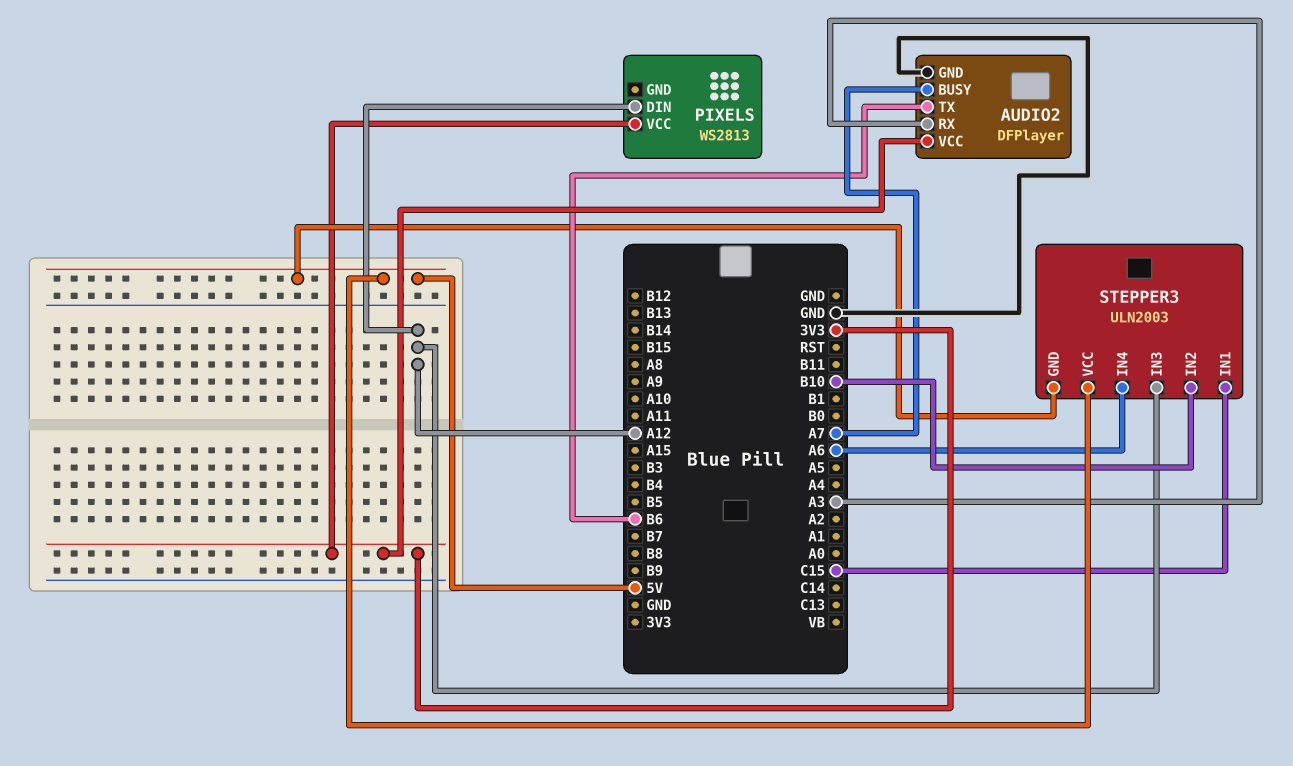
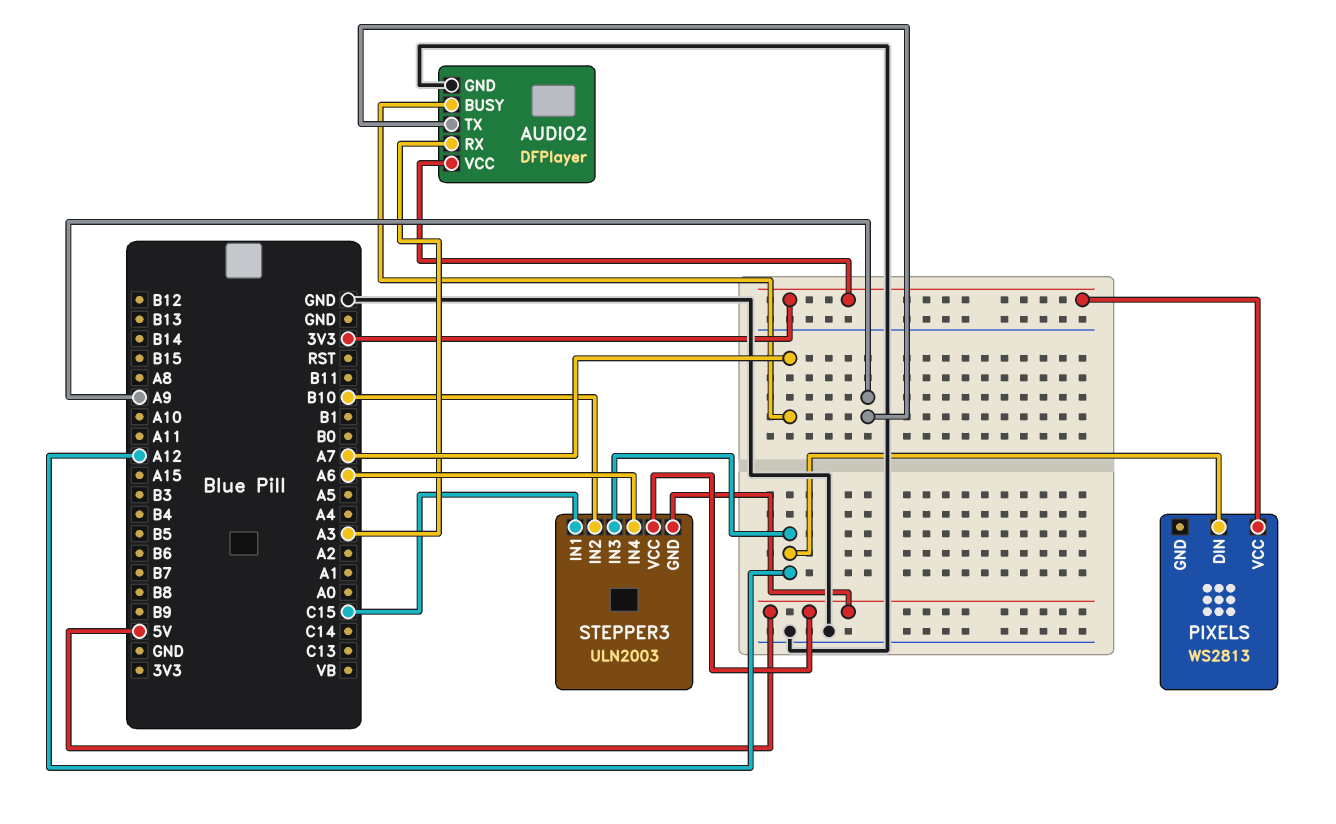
AUDIO2 pin TX: B6 -> A9

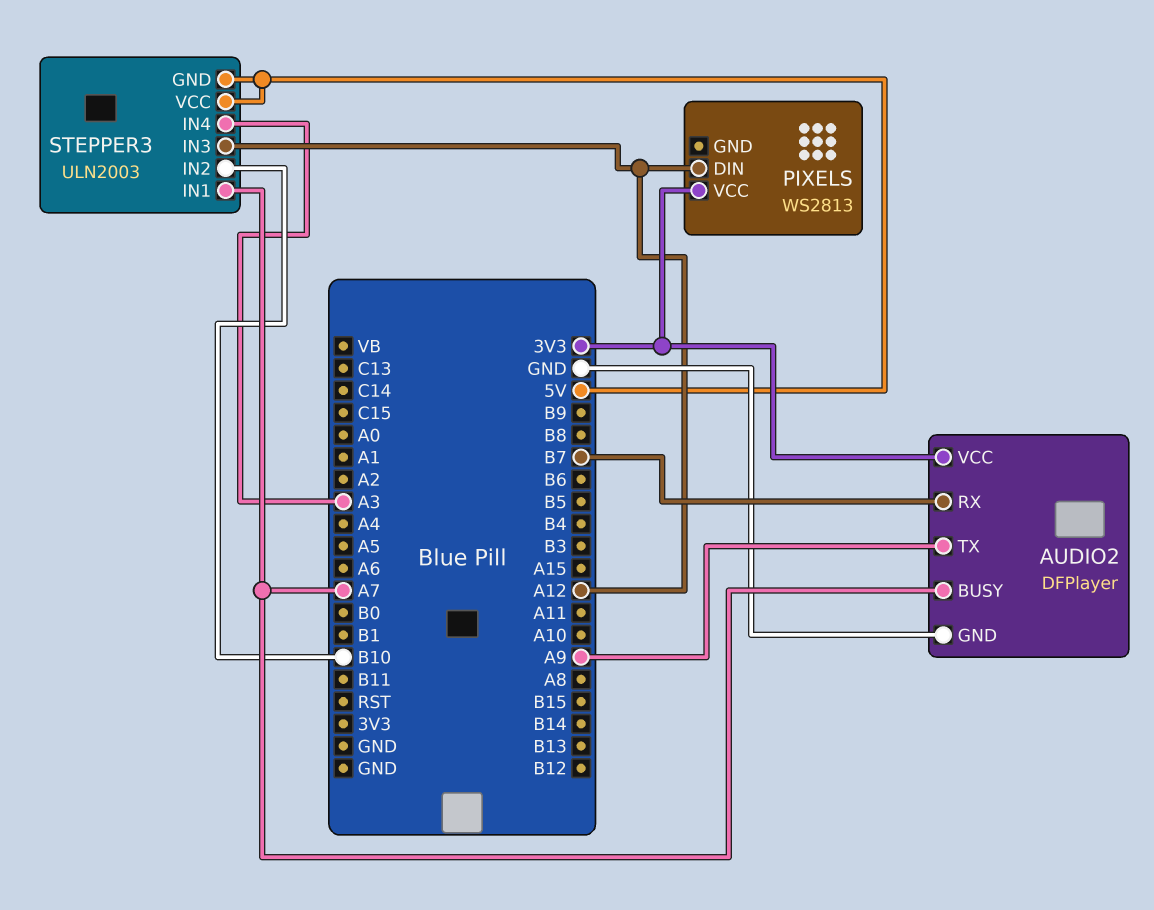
AUDIO2 pin RX: A3 -> B7
STEPPER3 pin IN1: C15 -> A7
STEPPER3 pin IN4: A6 -> A3

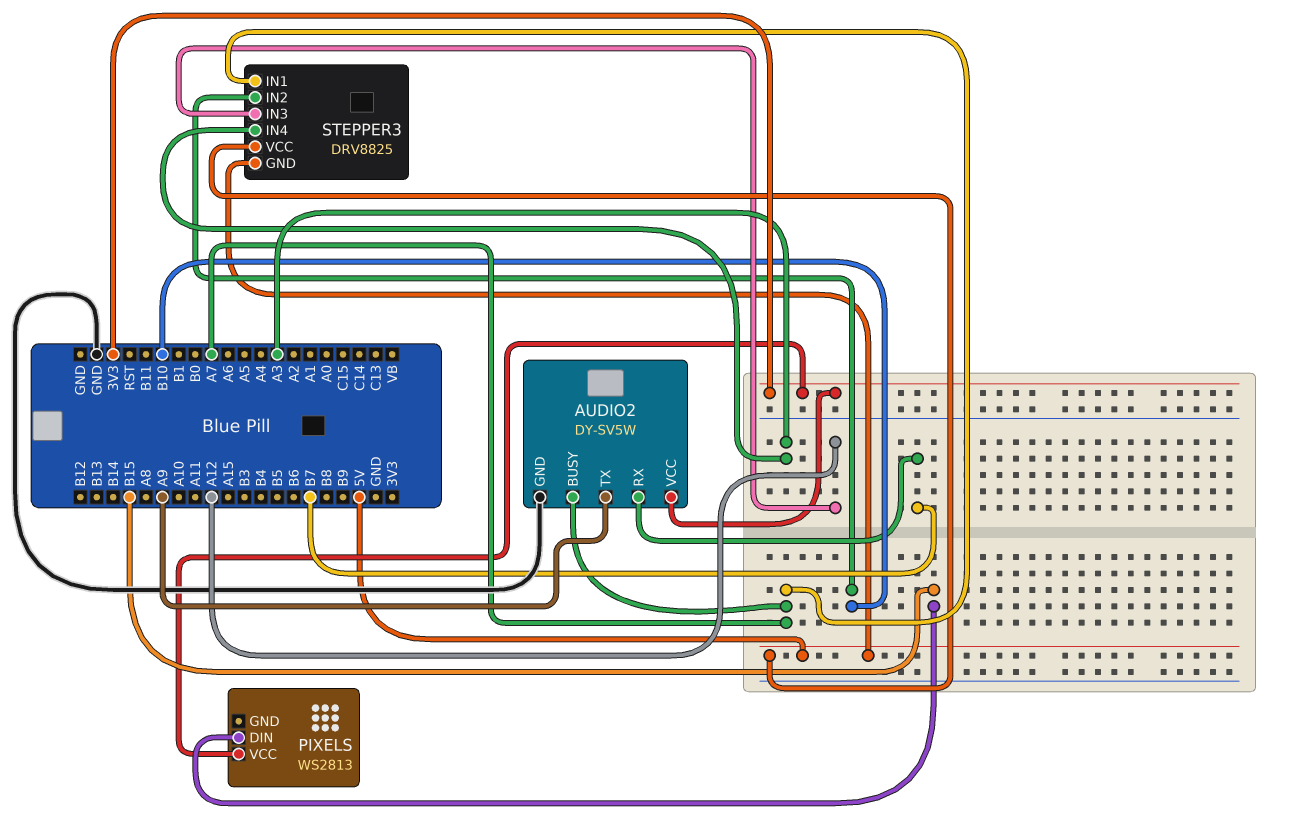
AUDIO2: DFPlayer -> DY-SV5W
PIXELS pin DIN: A12 -> B15
STEPPER3: ULN2003 -> DRV8825

